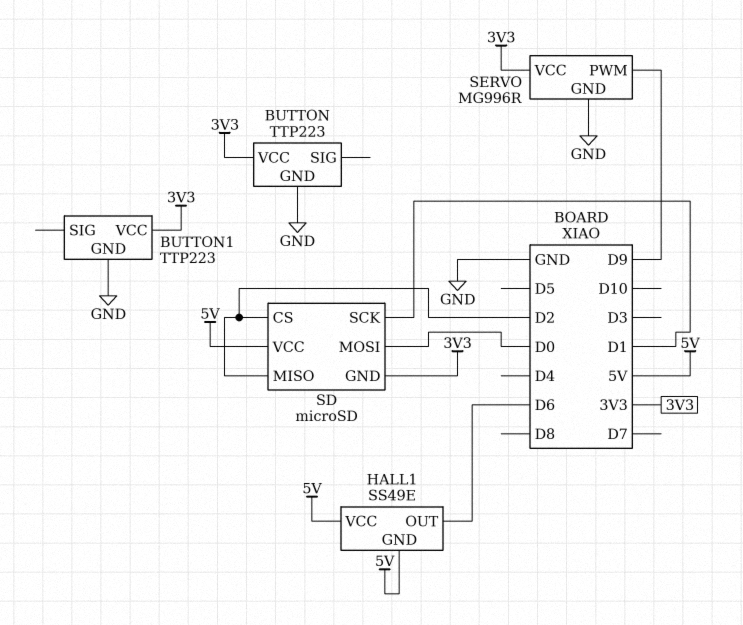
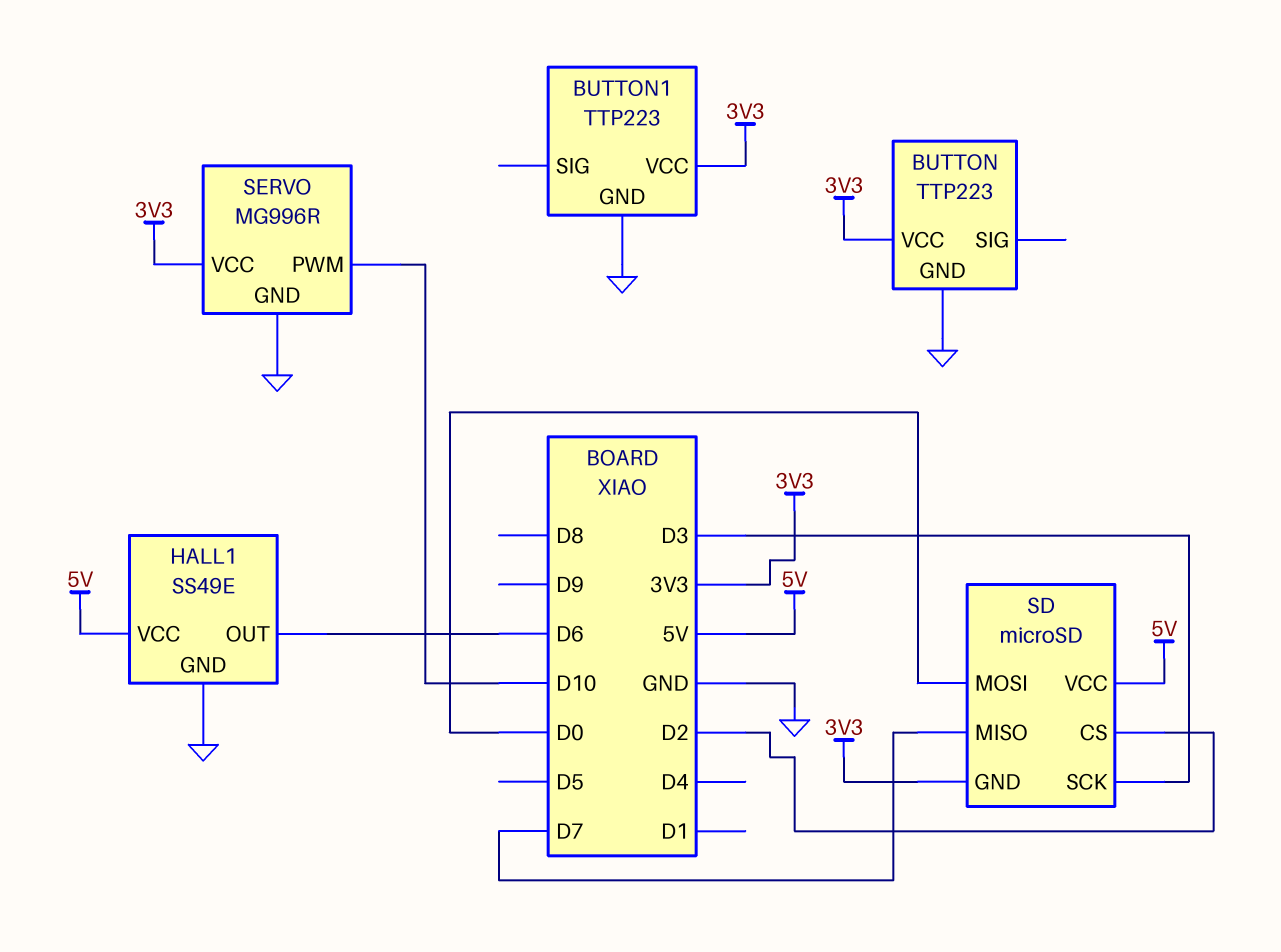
HALL1 pin GND: 5V -> GND
SD pin MISO: D2 -> D7
SD pin SCK: D1 -> D3
SERVO pin PWM: D9 -> D10

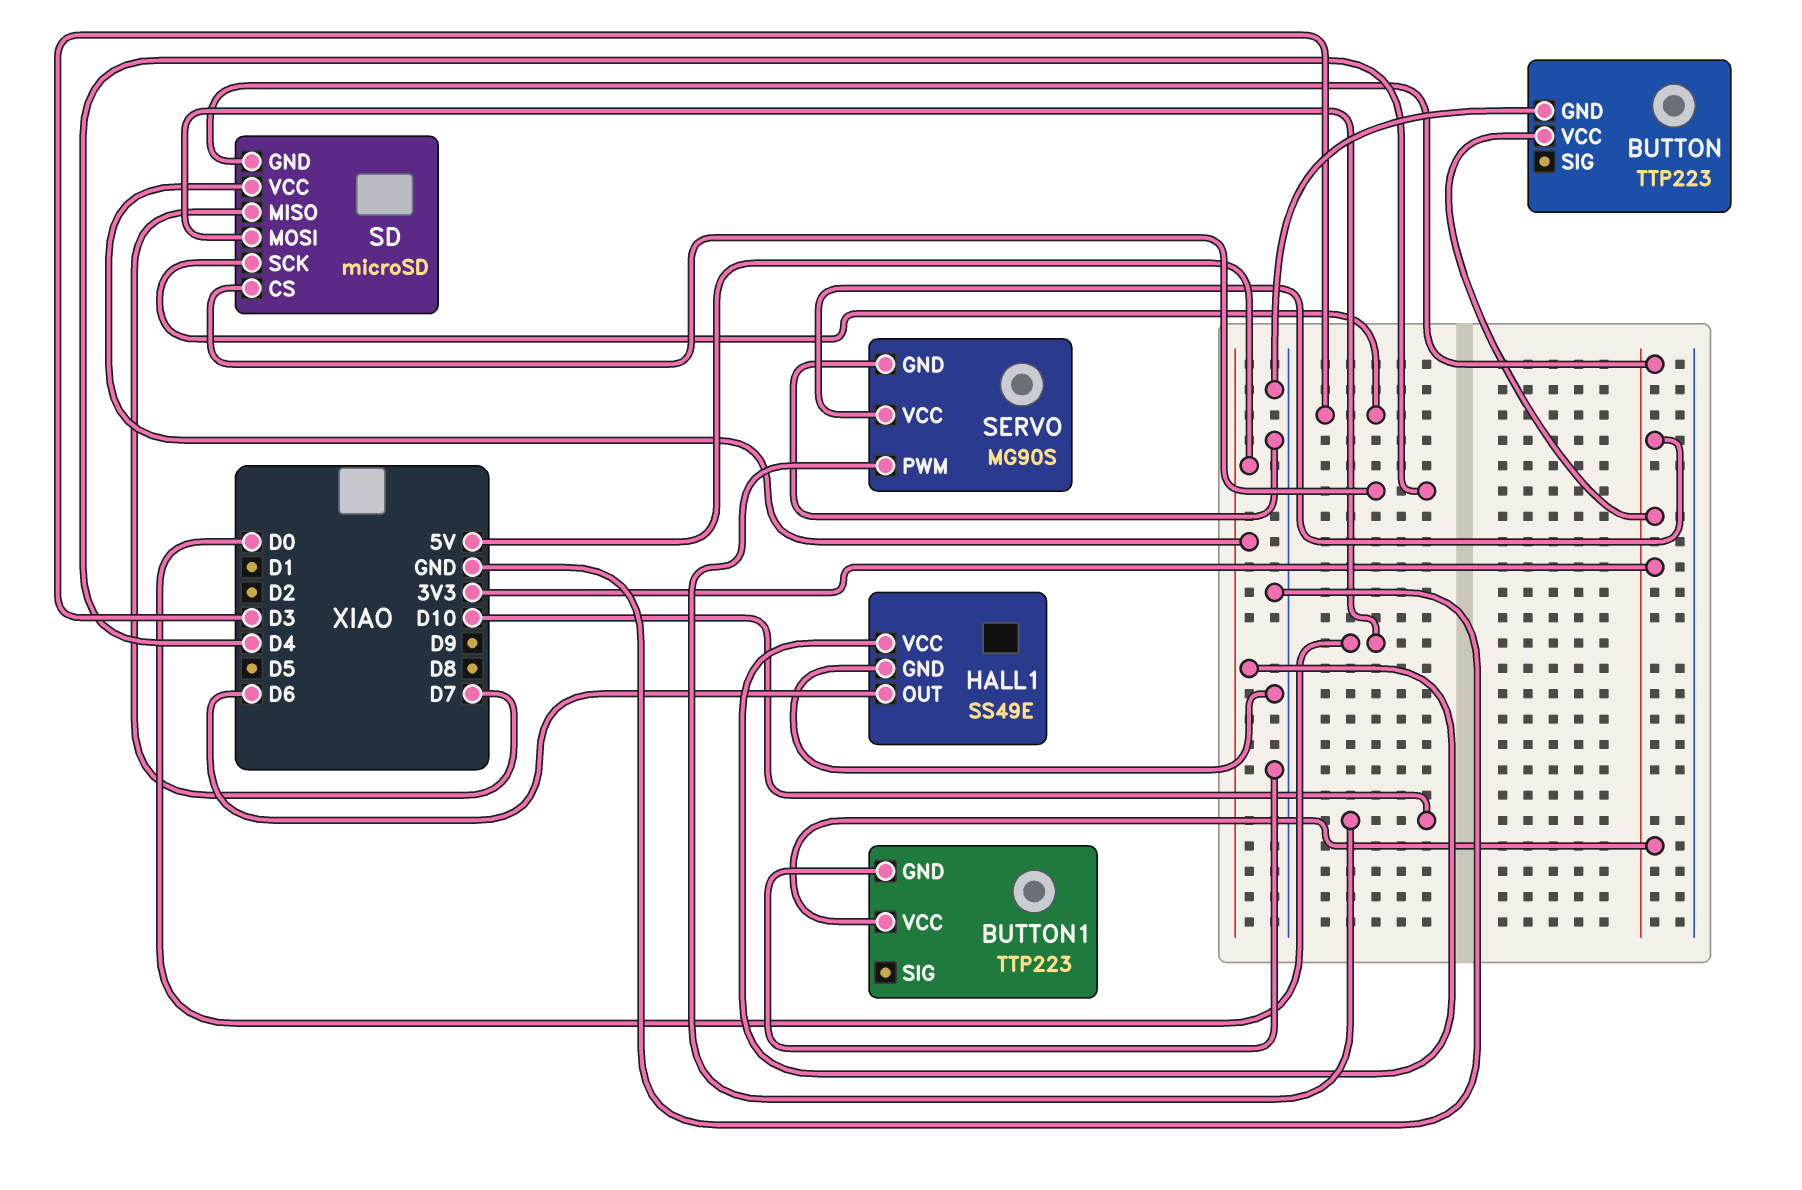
SD pin CS: D2 -> D4
SERVO: MG996R -> MG90S

